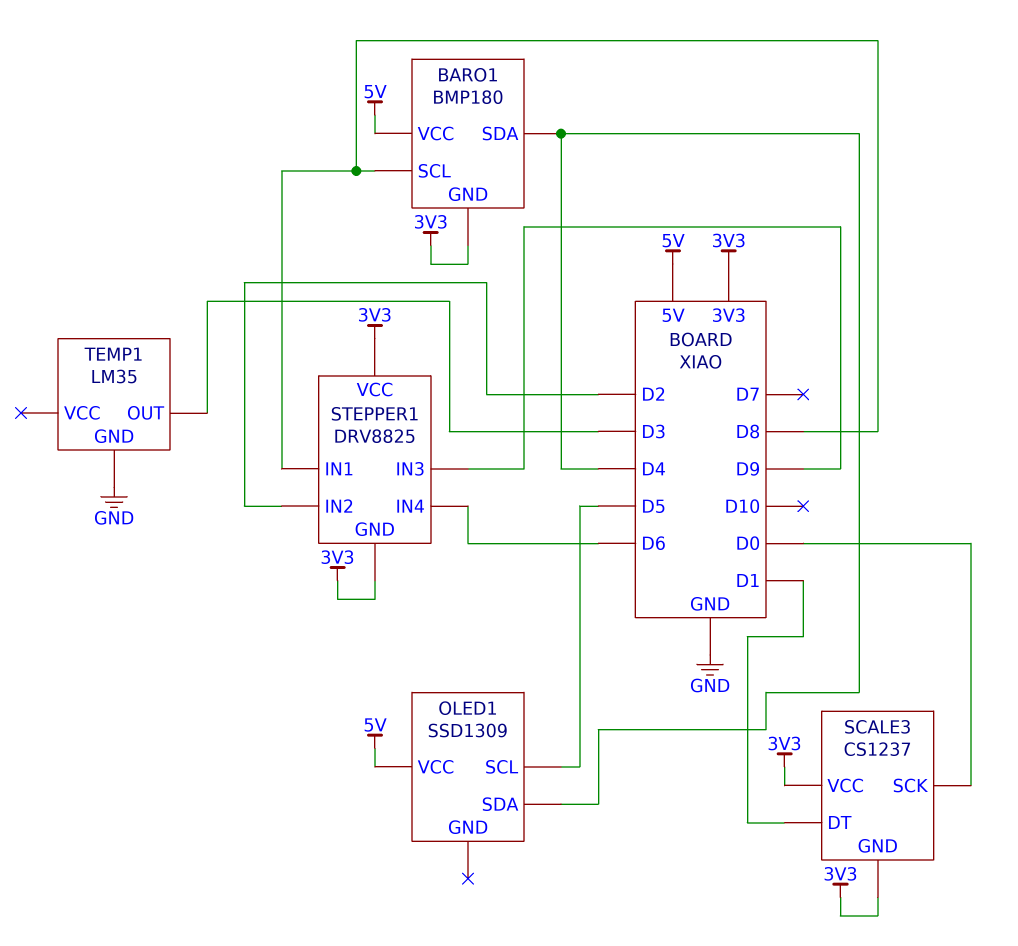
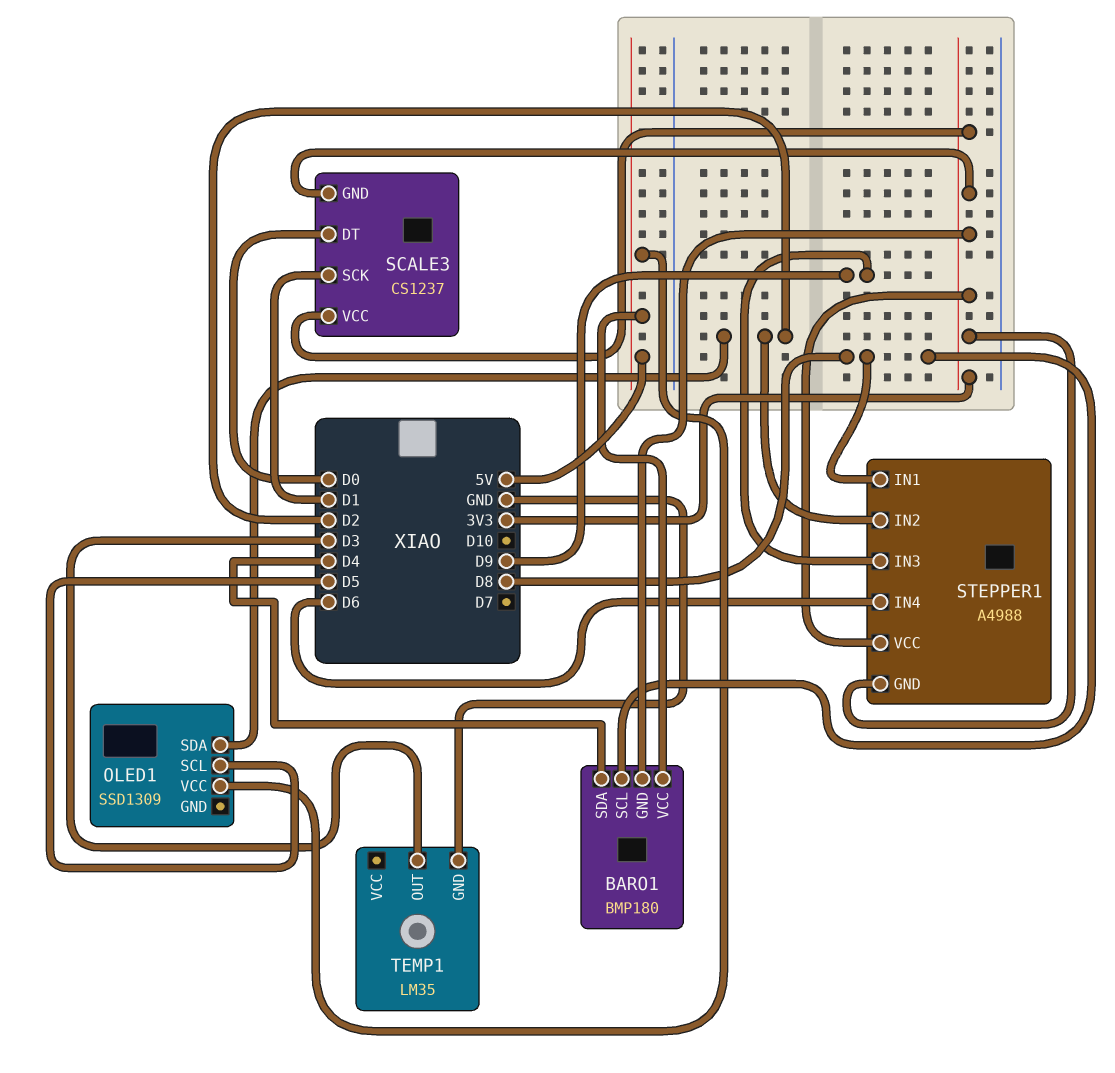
OLED1 pin SDA: D4 -> D2
SCALE3 pin DT: D1 -> D0
SCALE3 pin SCK: D0 -> D1
STEPPER1: DRV8825 -> A4988

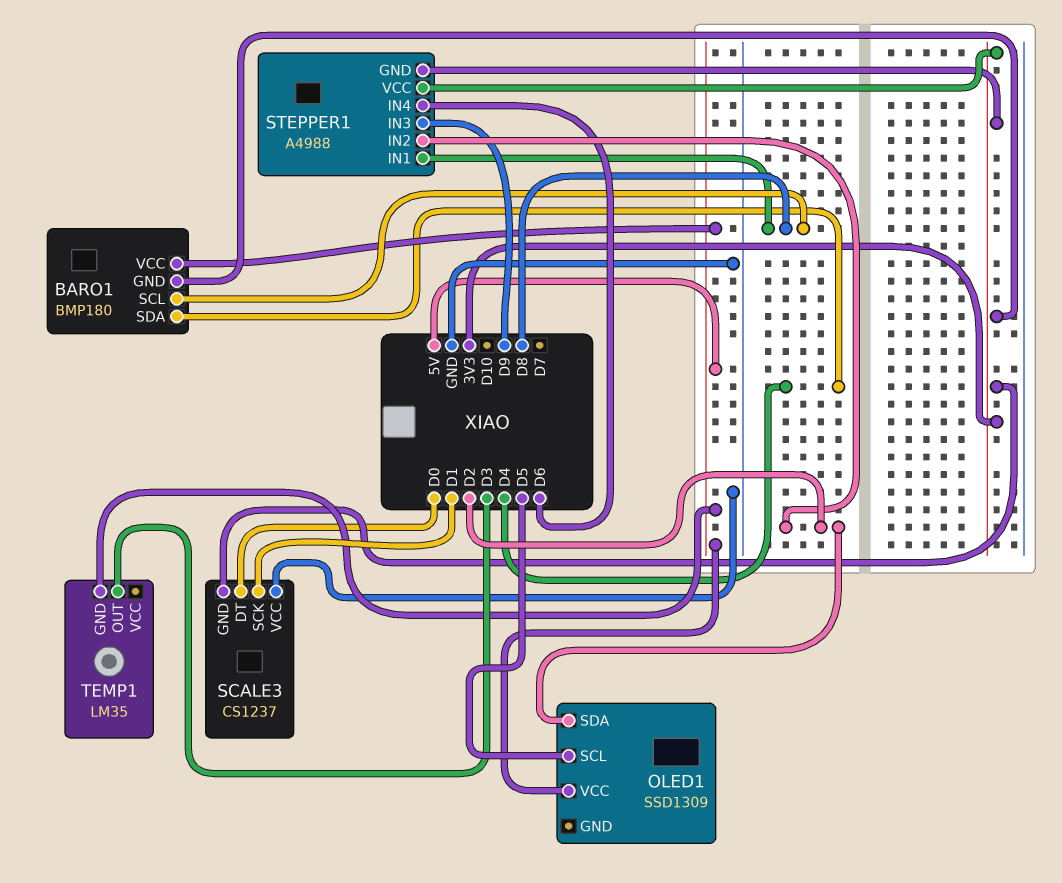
SCALE3 pin VCC: 3V3 -> GND
TEMP1 pin GND: GND -> 5V

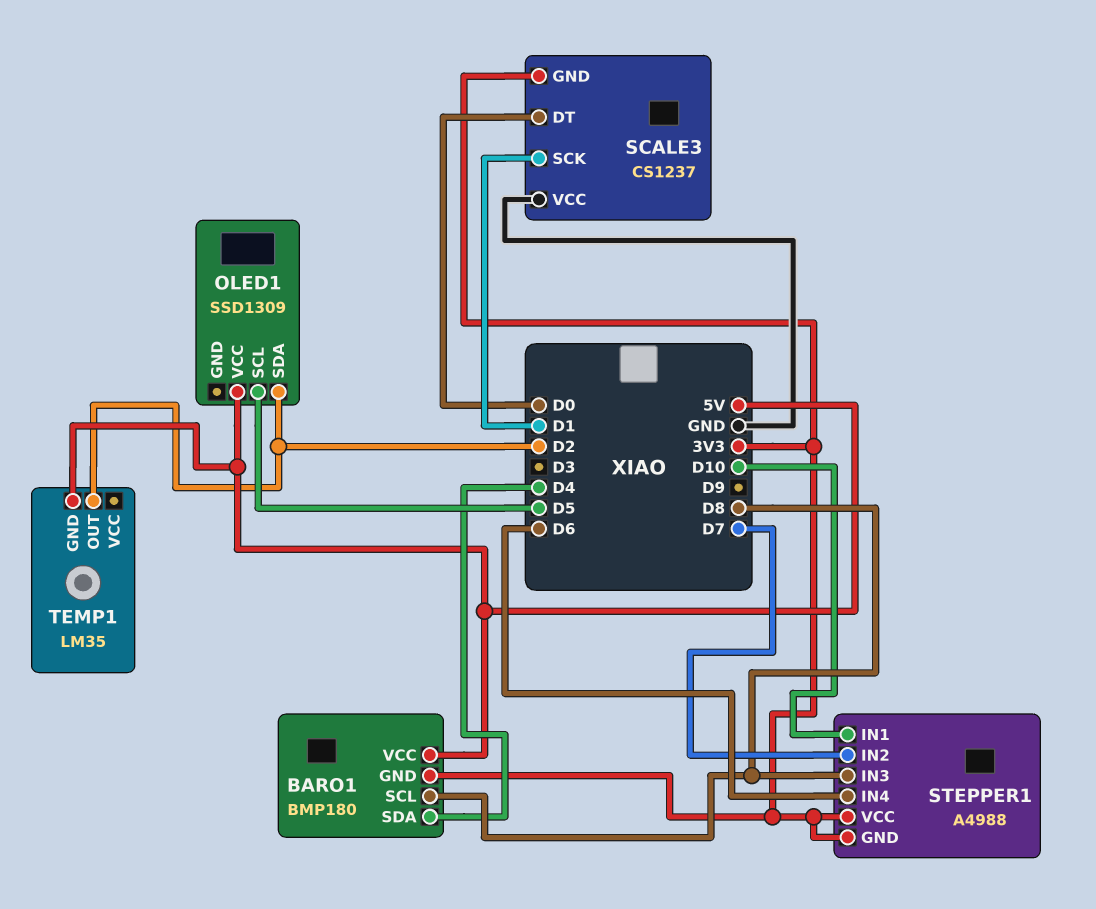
STEPPER1 pin IN1: D8 -> D10
STEPPER1 pin IN2: D2 -> D7
STEPPER1 pin IN3: D9 -> D8
TEMP1 pin OUT: D3 -> D2

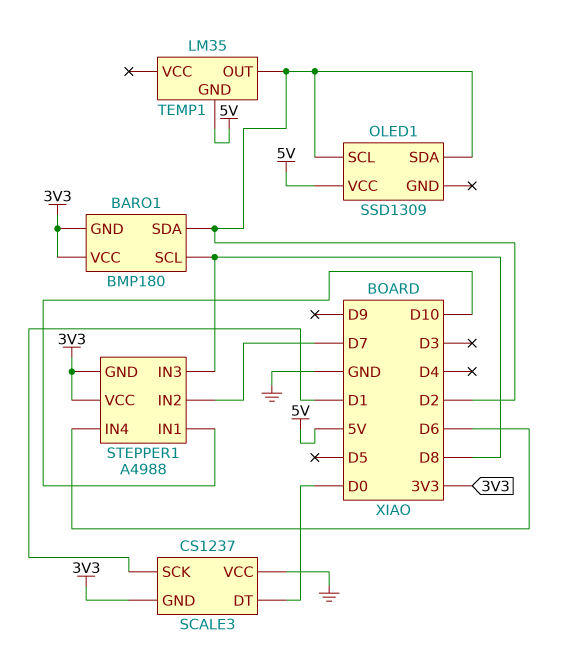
BARO1 pin SDA: D4 -> D2
BARO1 pin VCC: 5V -> 3V3
OLED1 pin SCL: D5 -> D2

